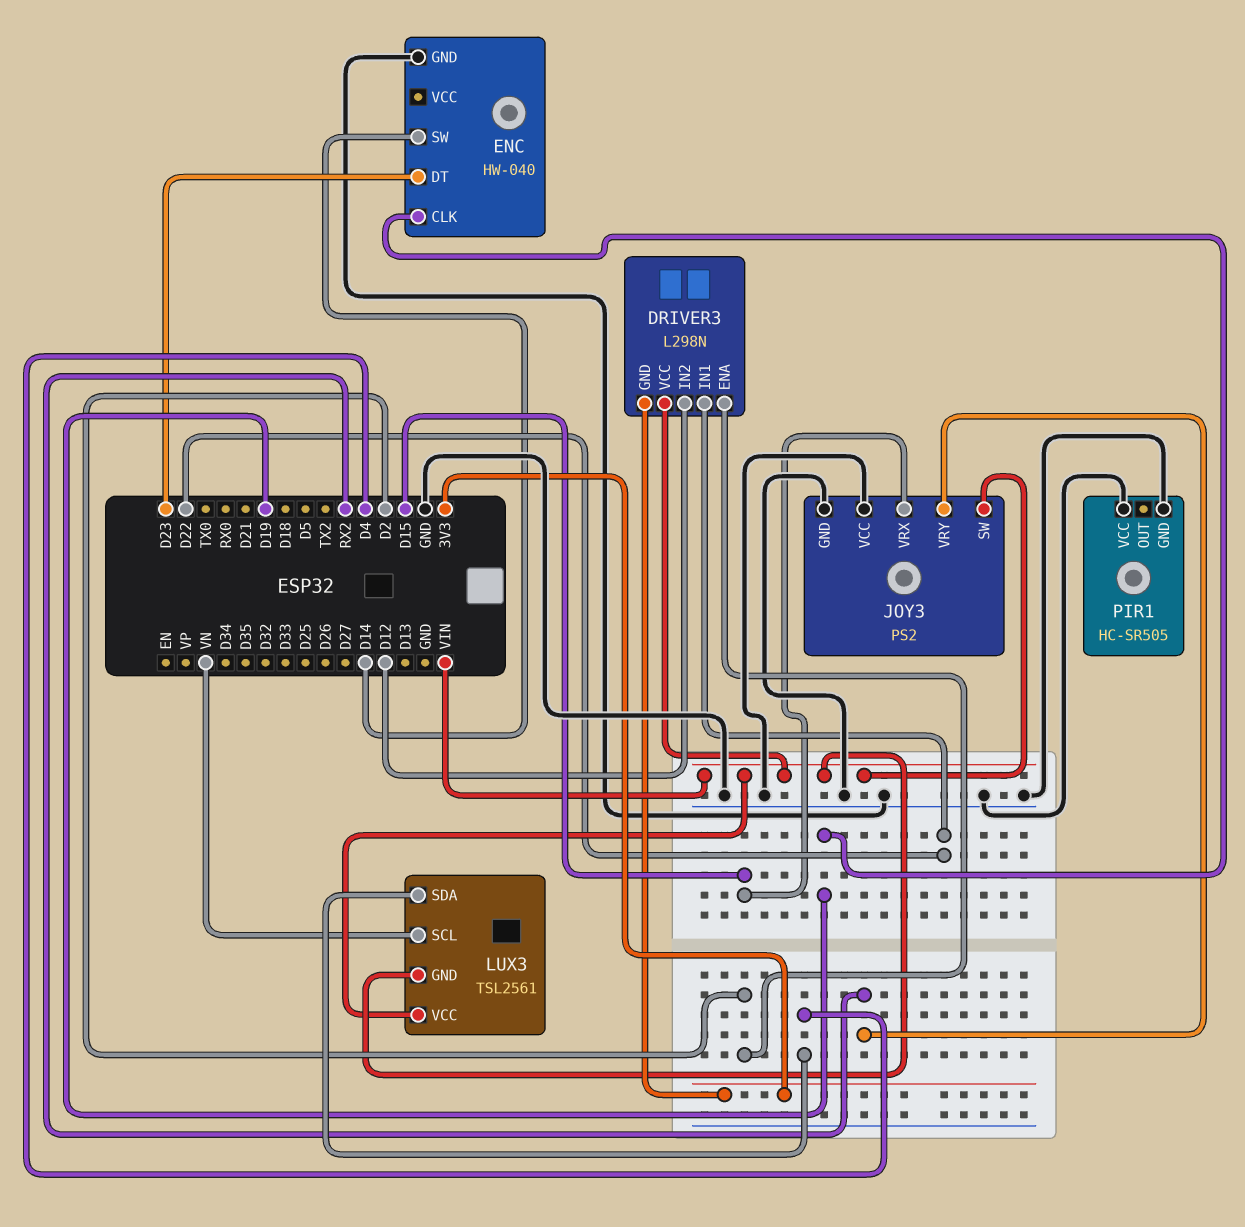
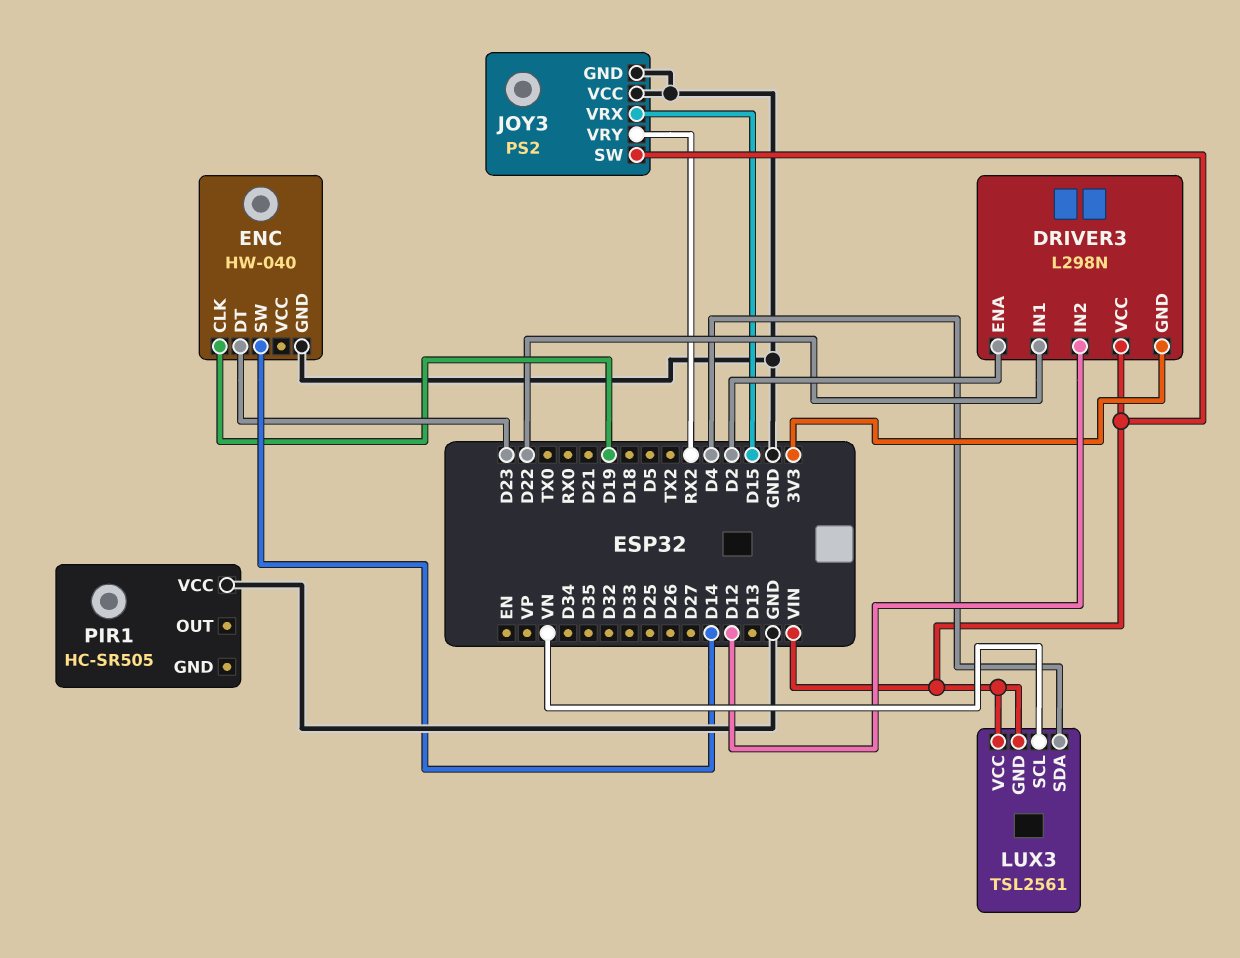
PIR1 pin GND: GND -> none

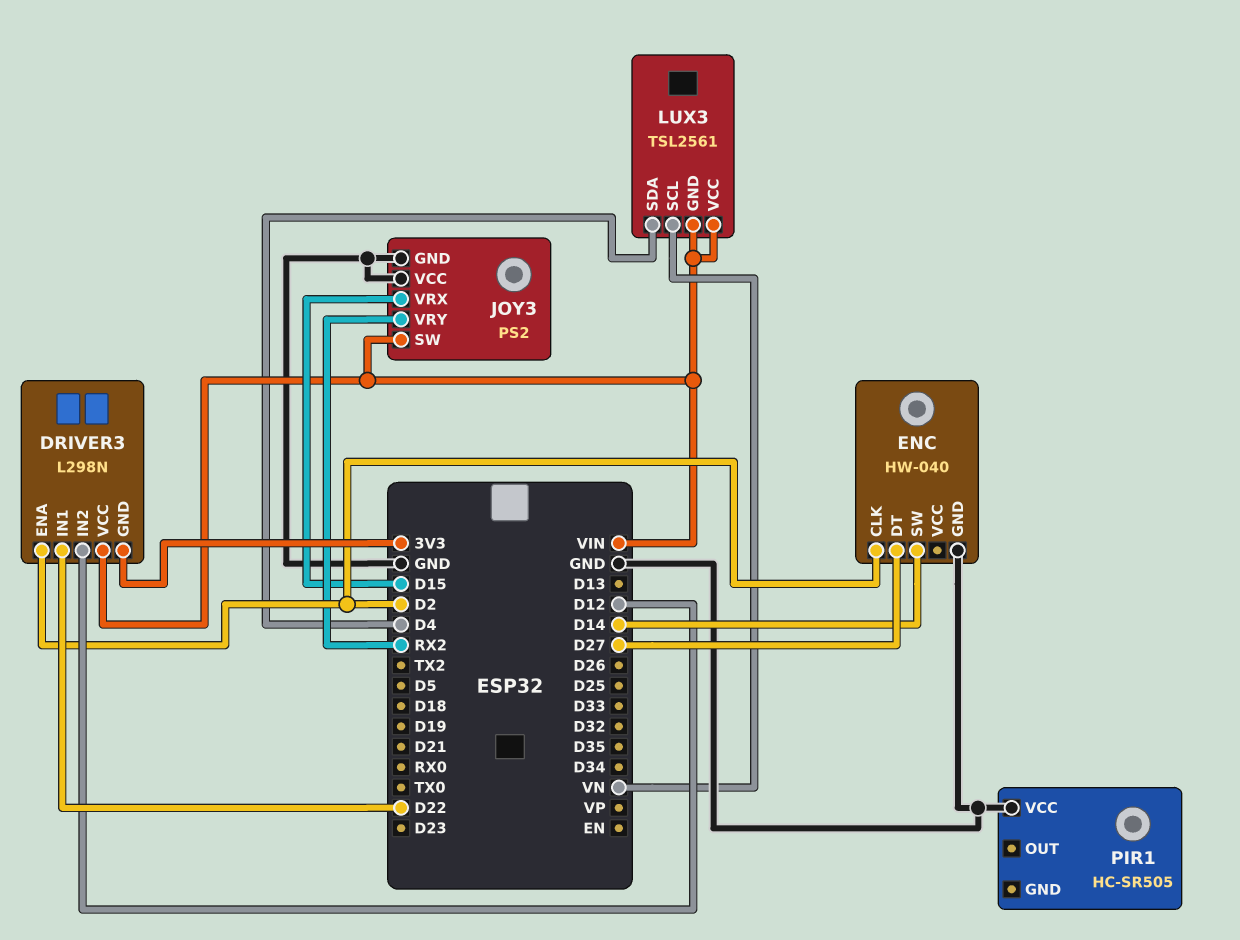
ENC pin CLK: D19 -> D2
ENC pin DT: D23 -> D27

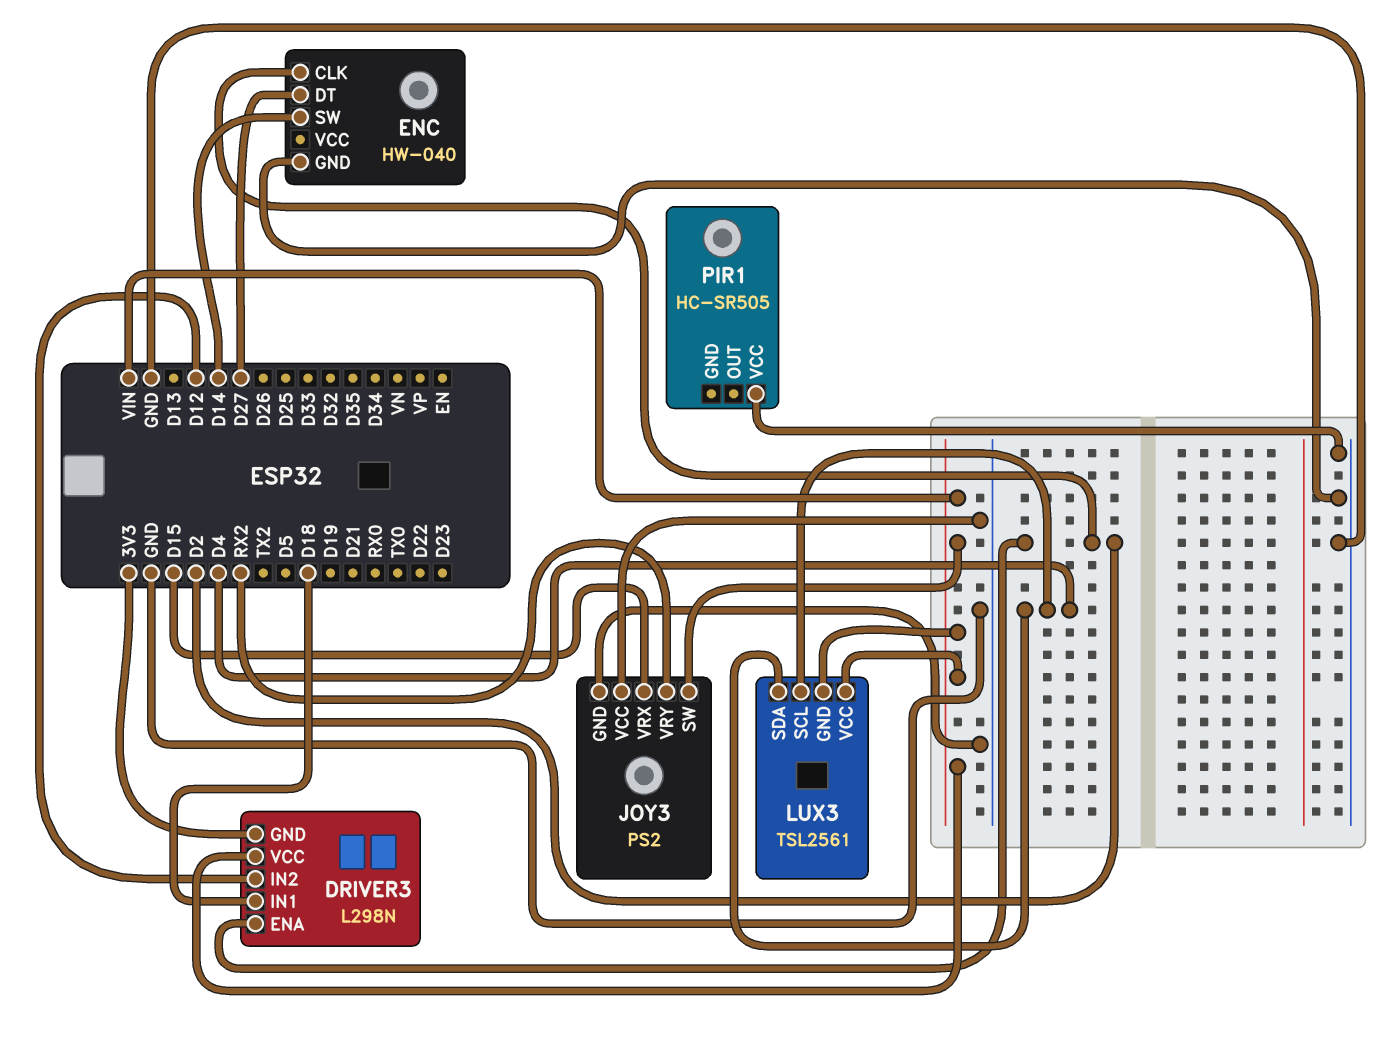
DRIVER3 pin IN1: D22 -> D18
LUX3 pin SCL: VN -> D4

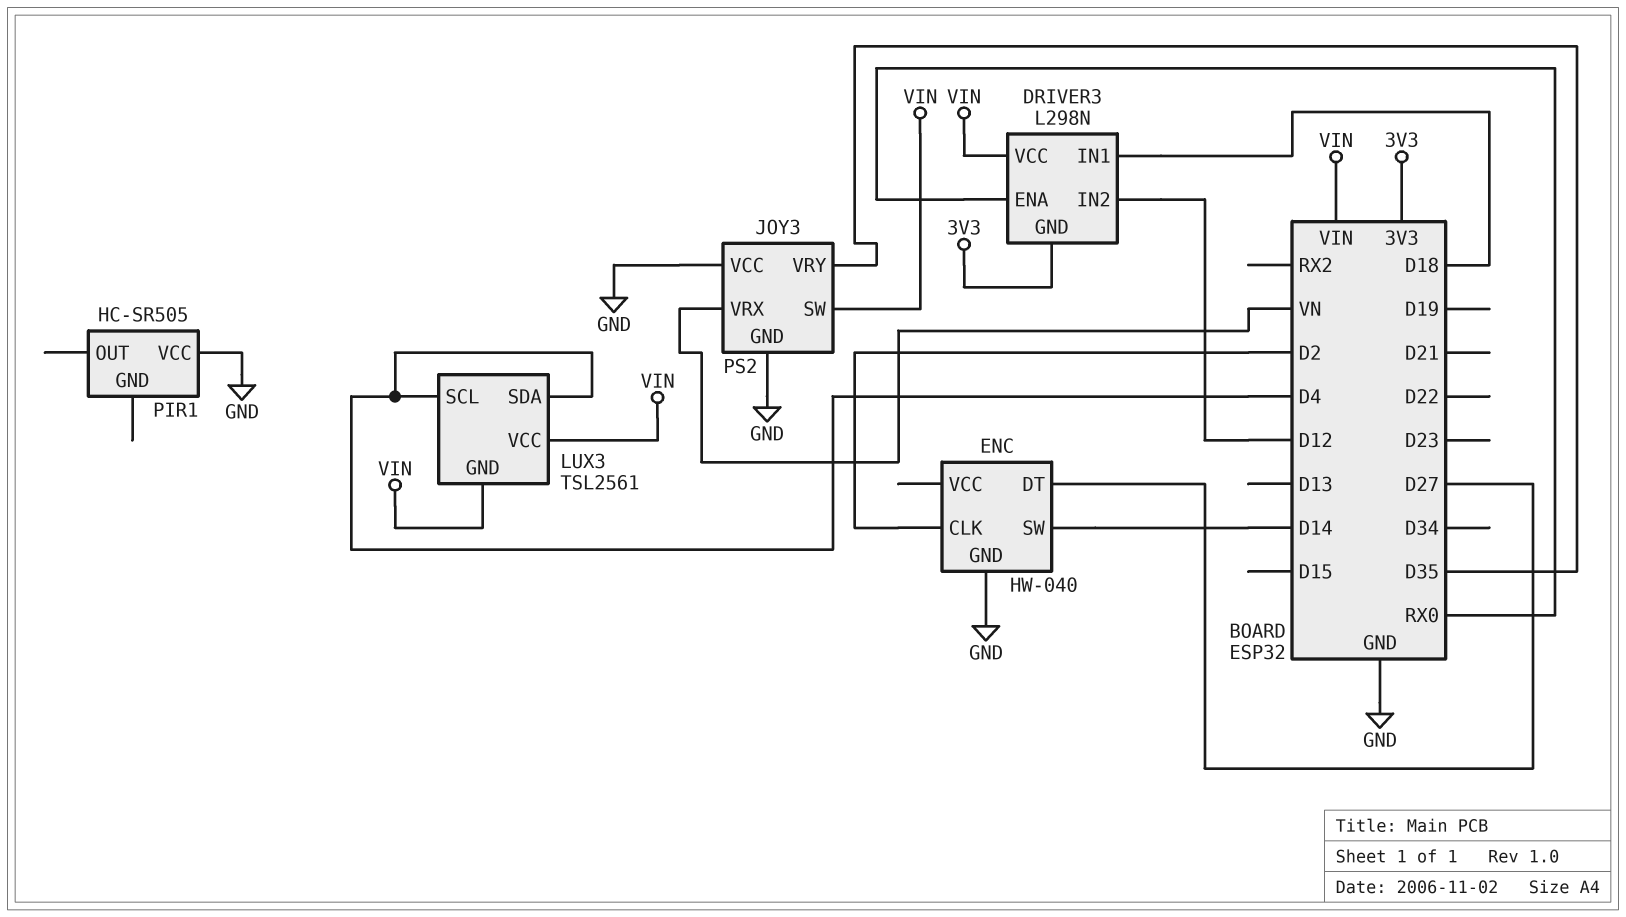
DRIVER3 pin ENA: D2 -> RX0
JOY3 pin VRX: D15 -> VN
JOY3 pin VRY: RX2 -> D35

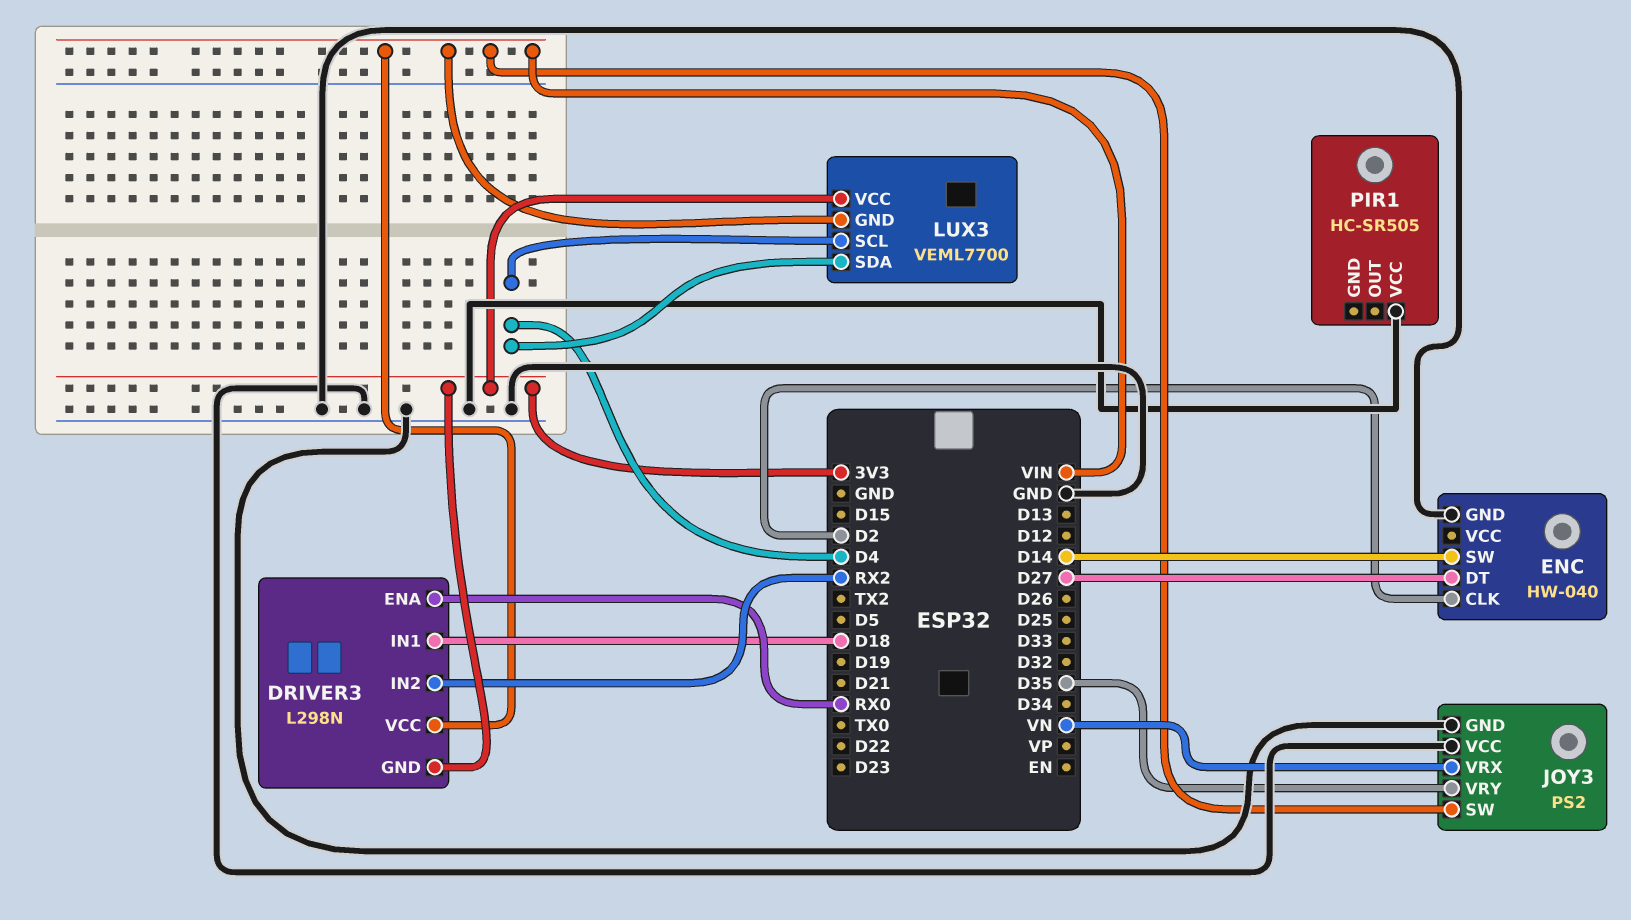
DRIVER3 pin IN2: D12 -> RX2
LUX3: TSL2561 -> VEML7700
LUX3 pin VCC: VIN -> 3V3

